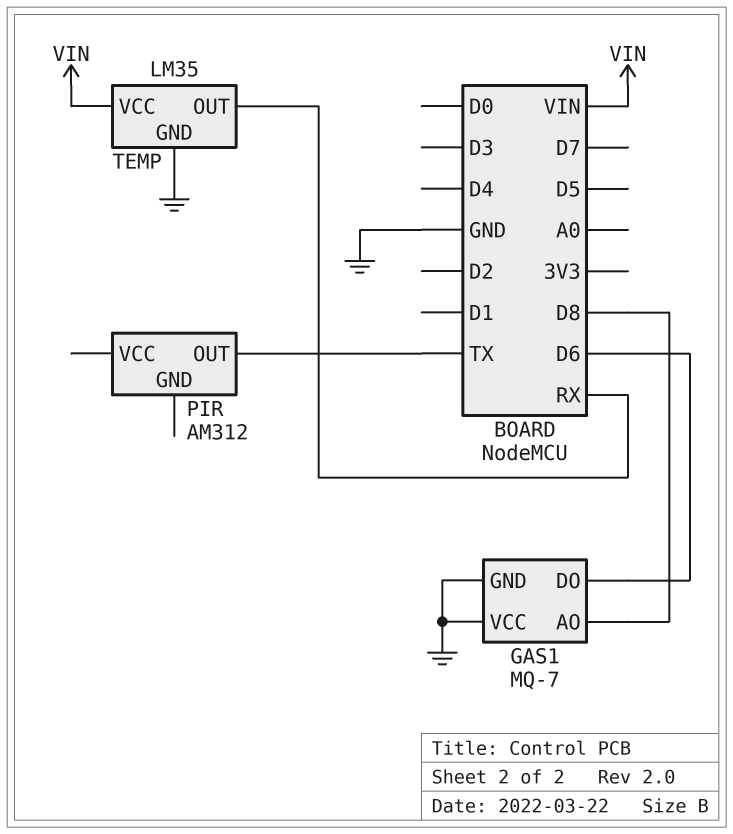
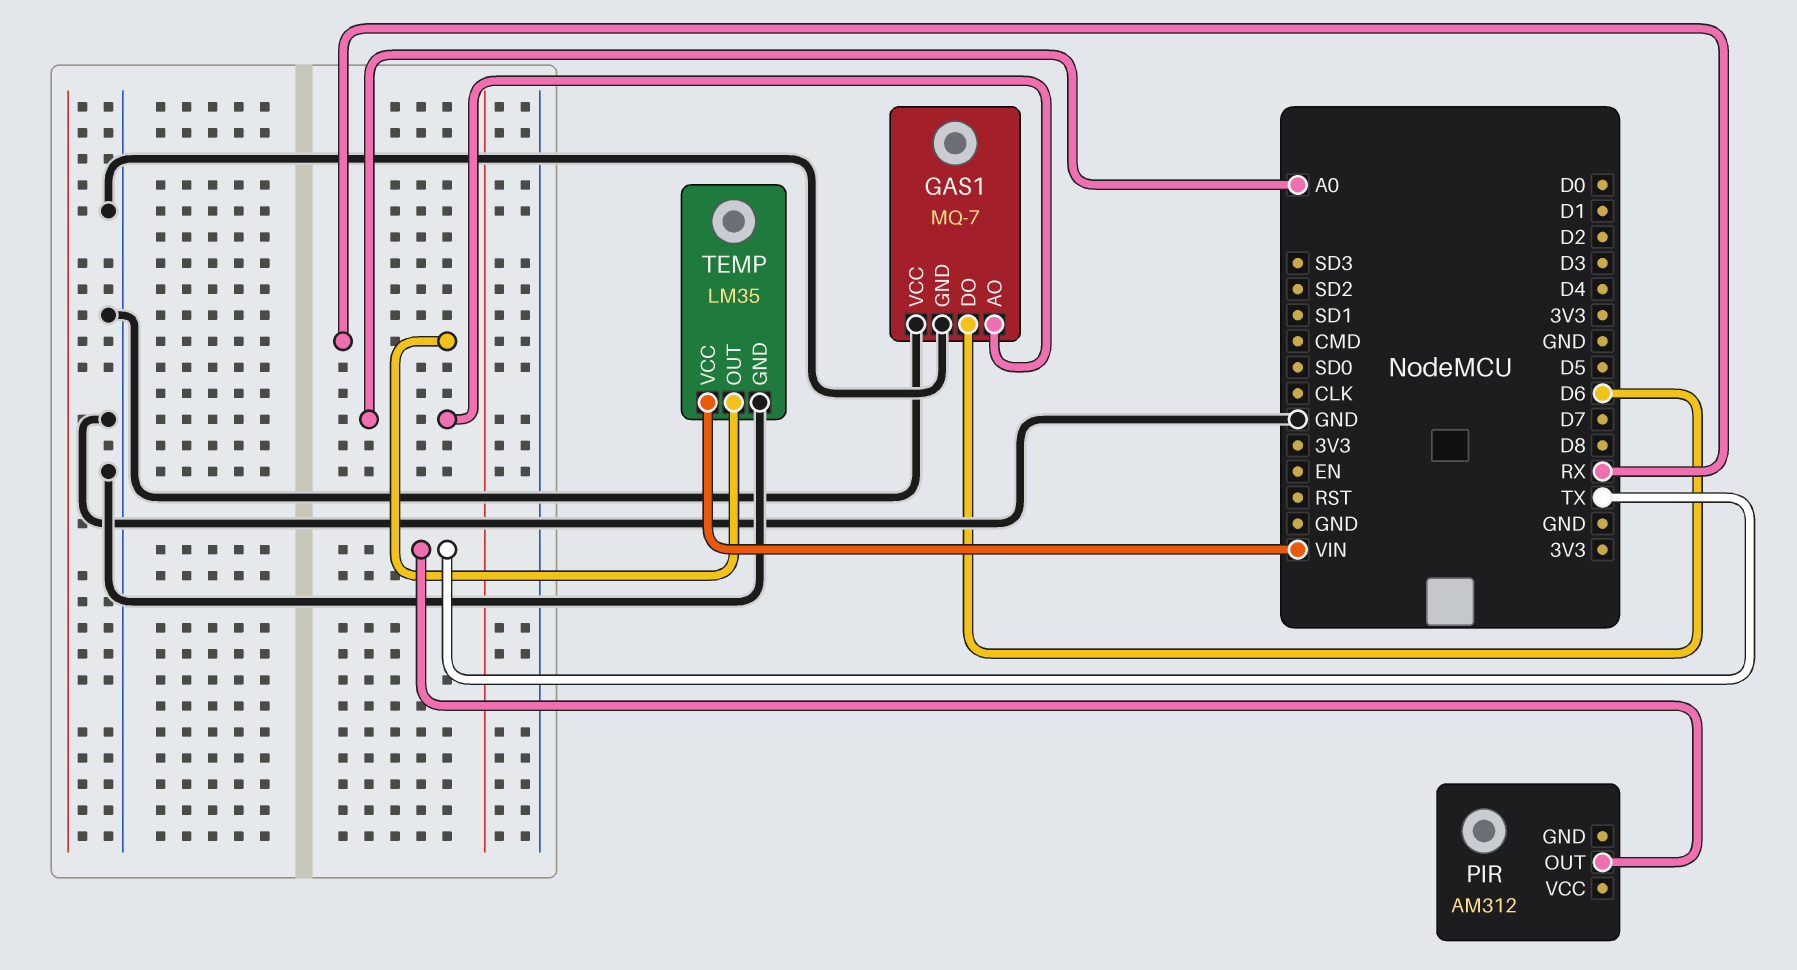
GAS1 pin AO: D8 -> A0

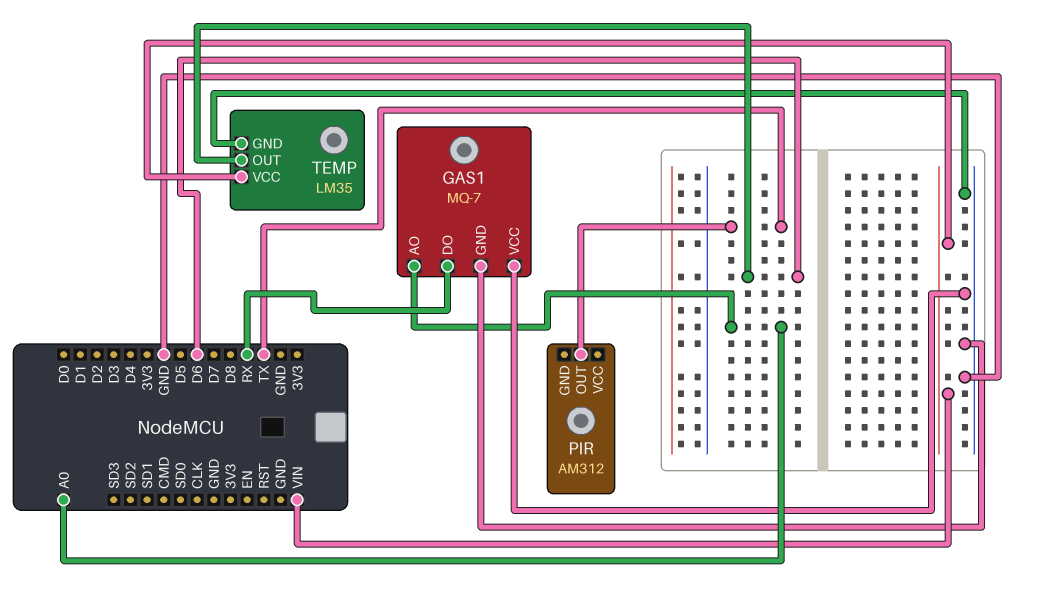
GAS1 pin DO: D6 -> RX
TEMP pin OUT: RX -> D6

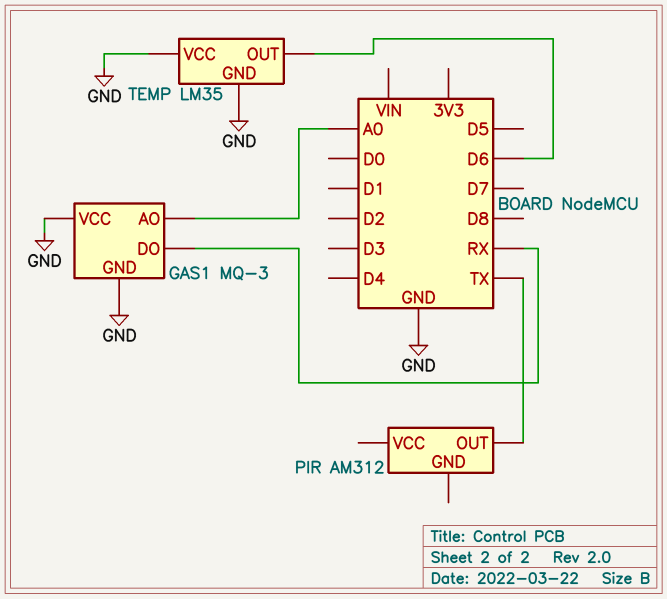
GAS1: MQ-7 -> MQ-3
TEMP pin VCC: VIN -> GND

